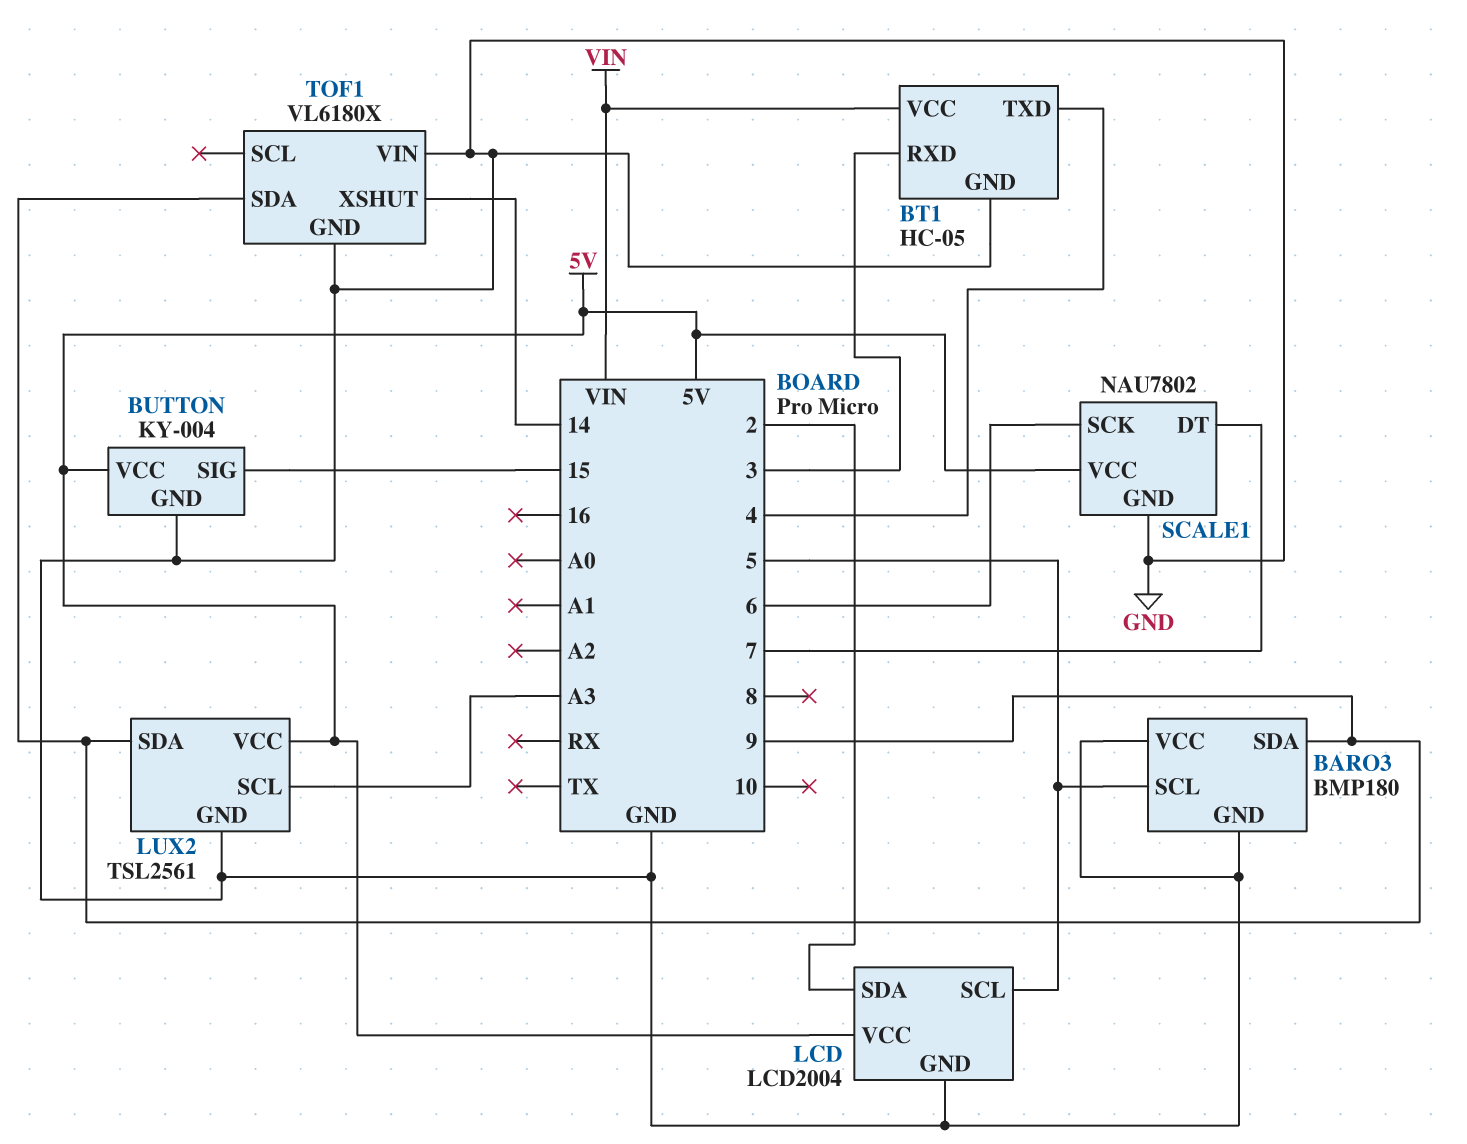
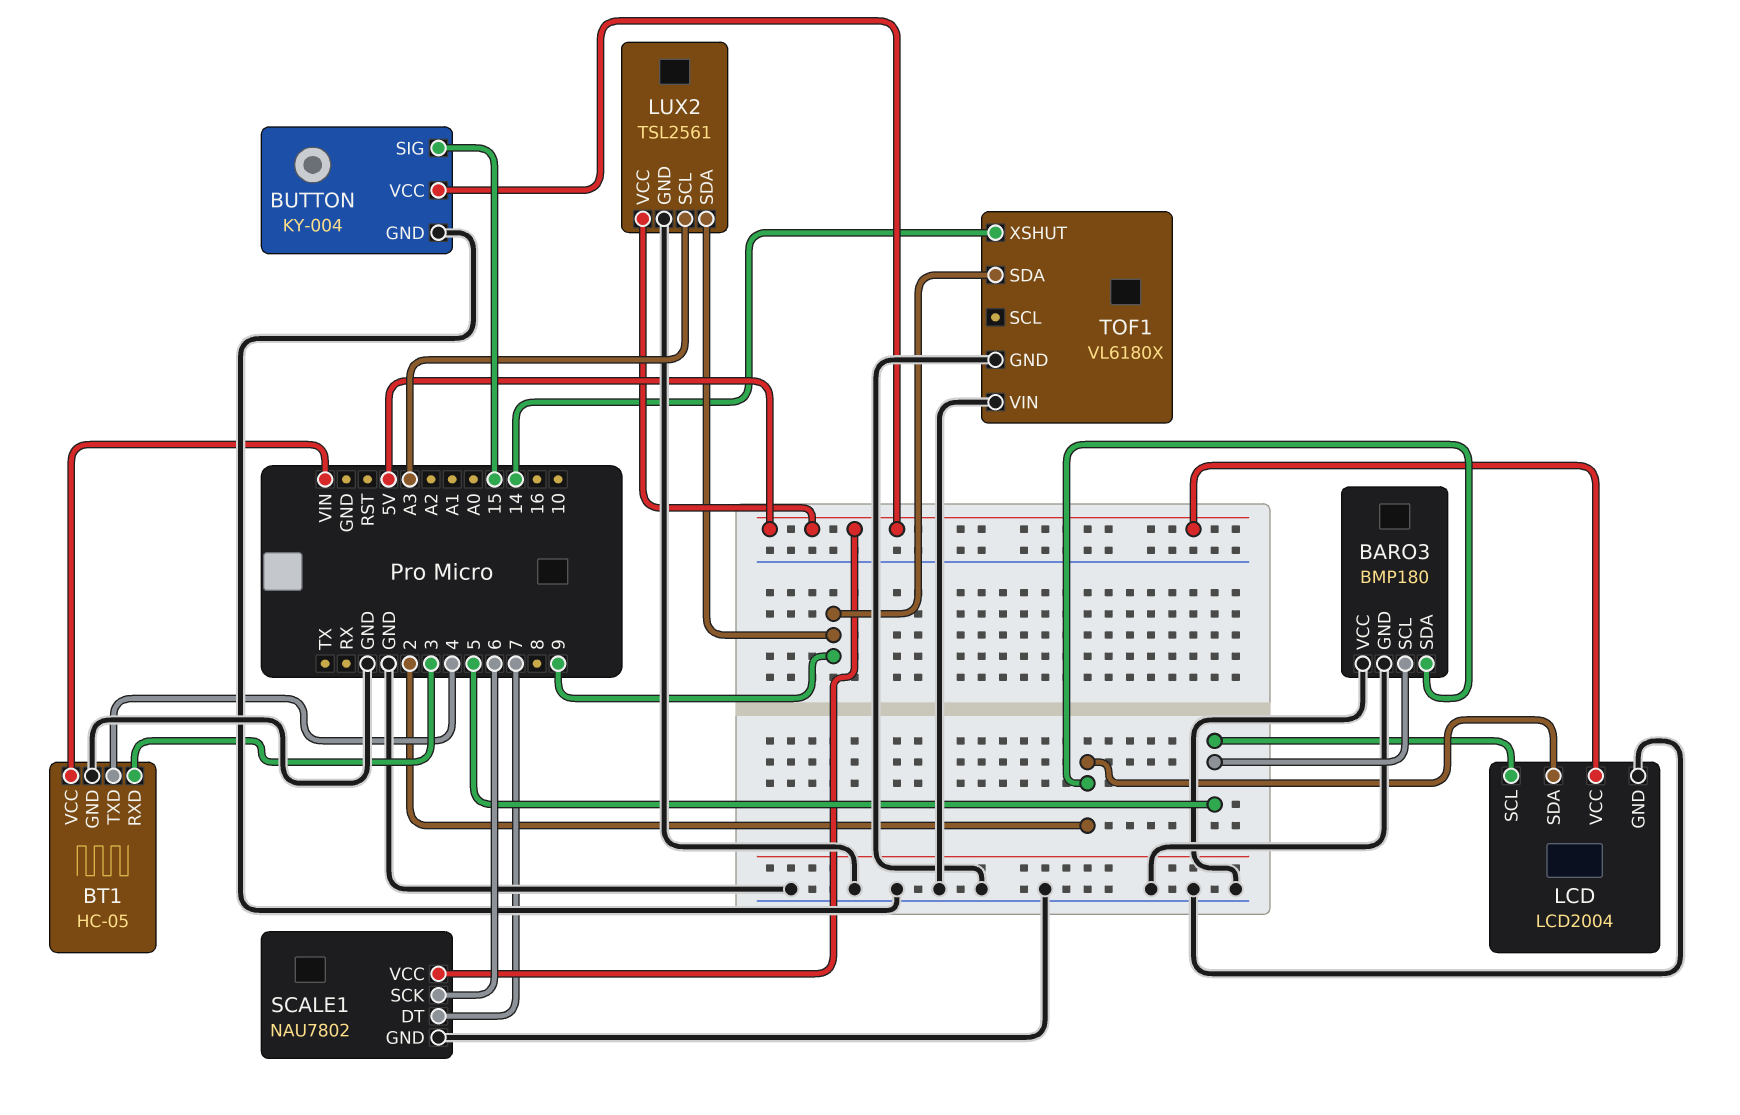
BARO3 pin SDA: 9 -> 2

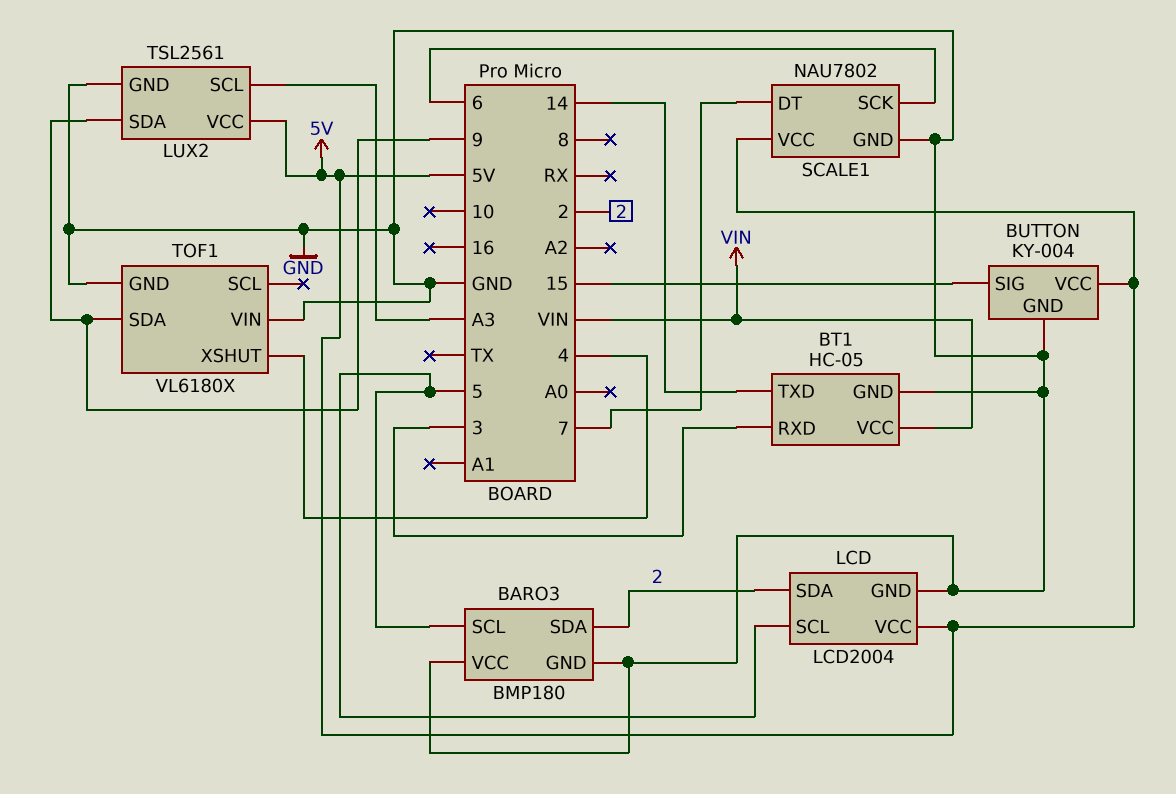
BT1 pin TXD: 4 -> 14
TOF1 pin XSHUT: 14 -> 4

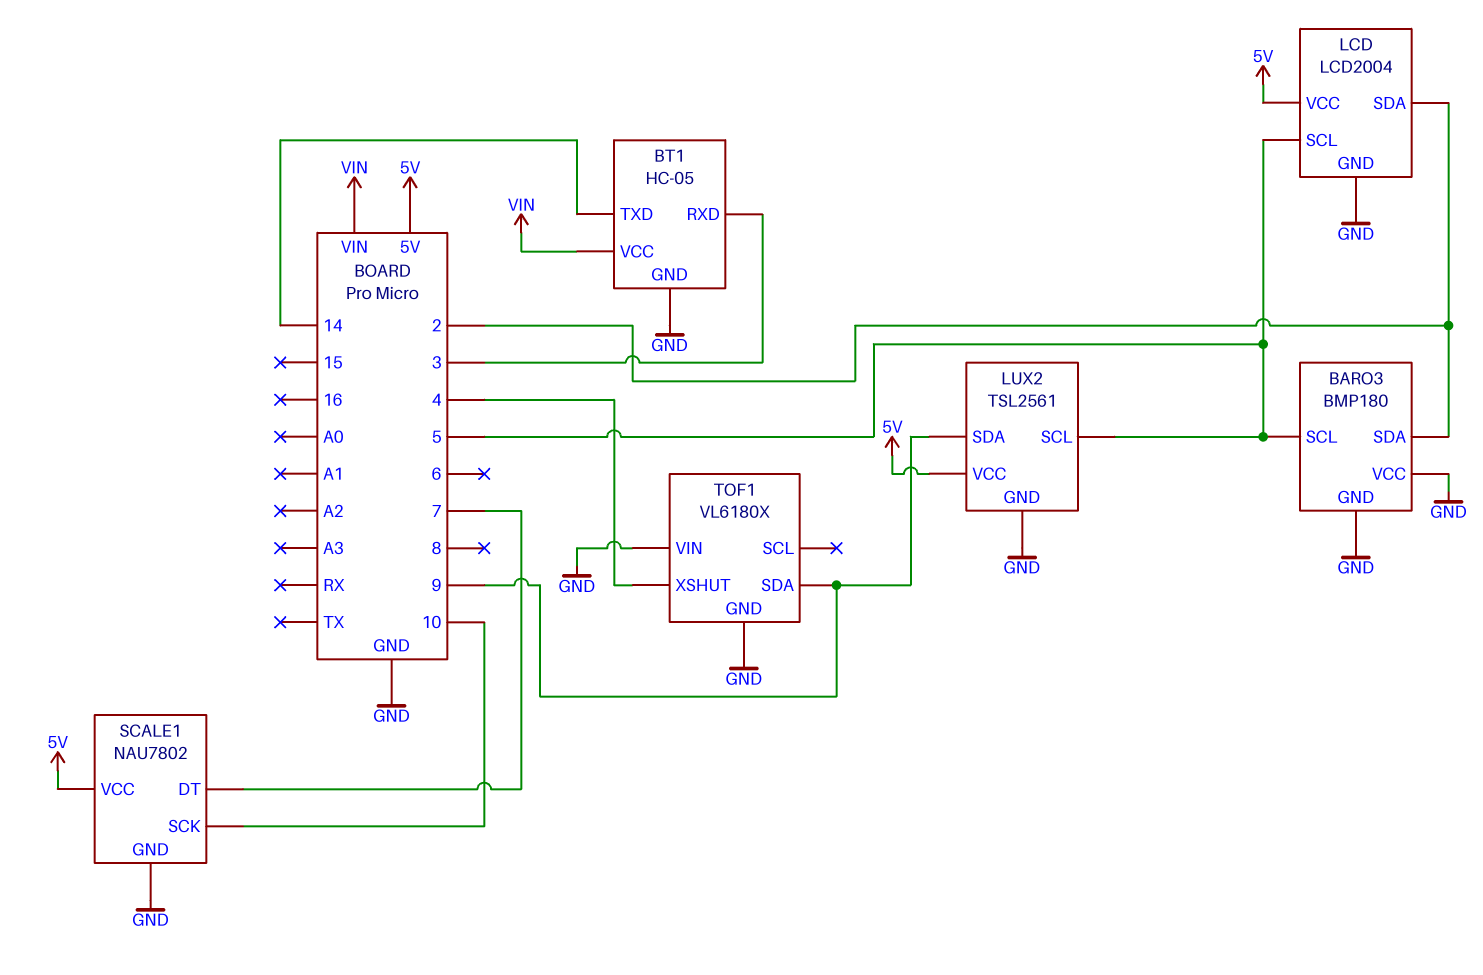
BUTTON: KY-004 -> none
BUTTON pin GND: GND -> none
BUTTON pin SIG: 15 -> none
BUTTON pin VCC: 5V -> none
LUX2 pin SCL: A3 -> 5
SCALE1 pin SCK: 6 -> 10

